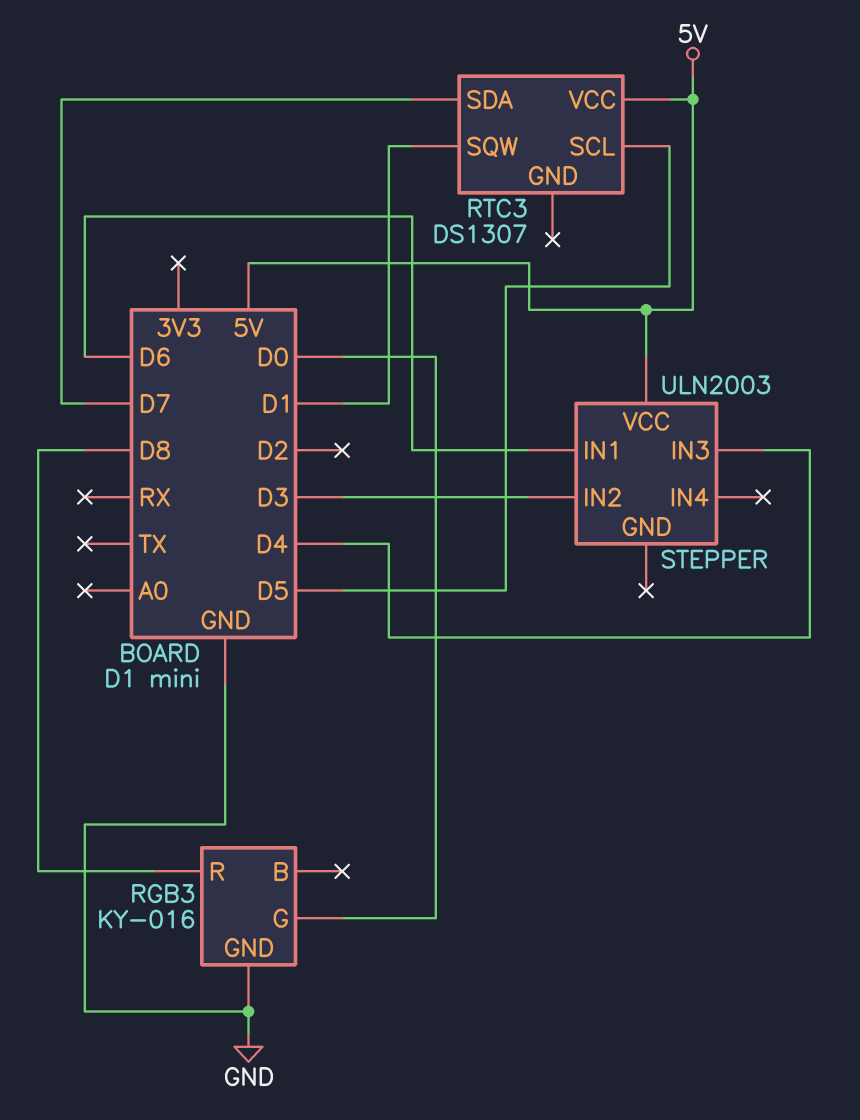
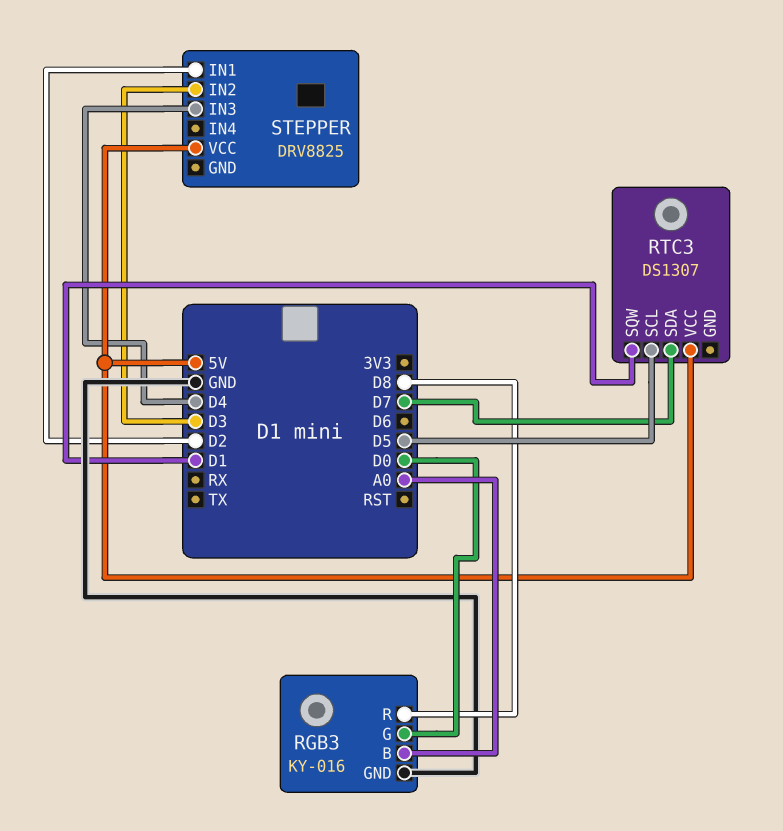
RGB3 pin B: none -> A0
STEPPER: ULN2003 -> DRV8825
STEPPER pin IN1: D6 -> D2

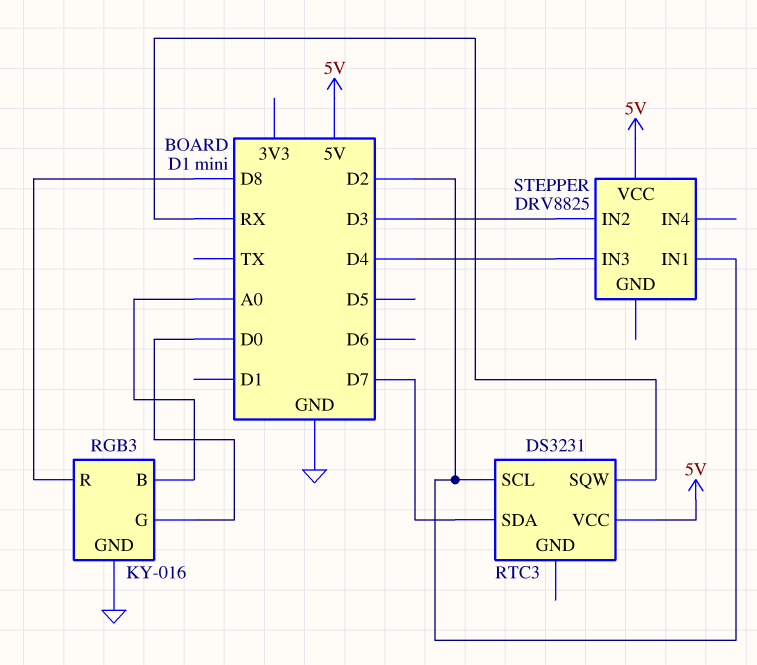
RTC3: DS1307 -> DS3231
RTC3 pin SCL: D5 -> D2
RTC3 pin SQW: D1 -> RX

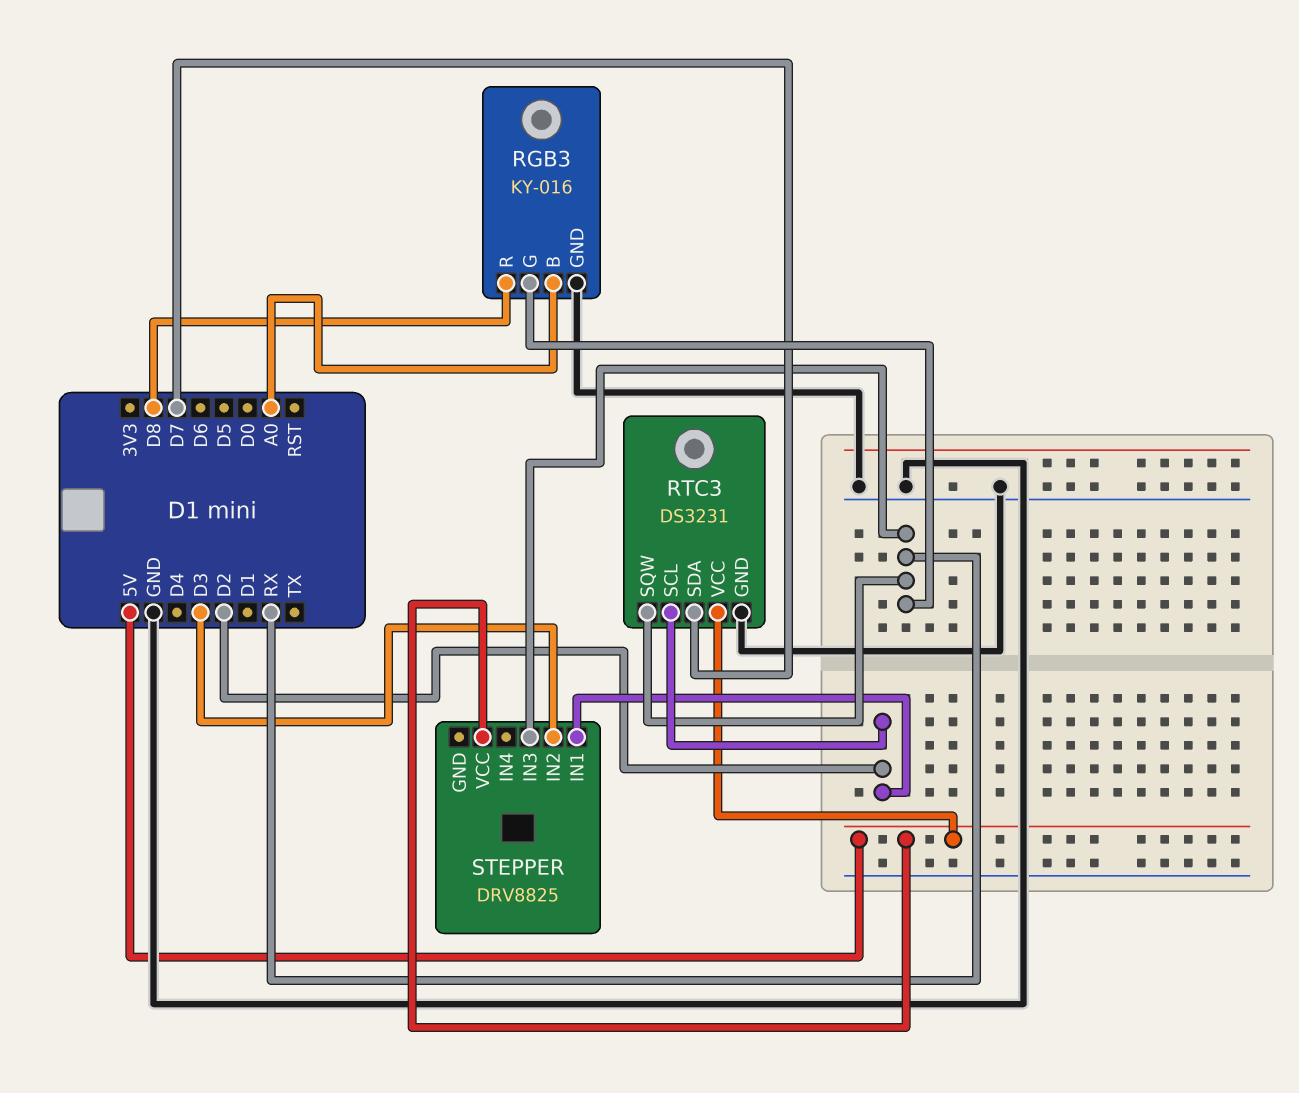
RGB3 pin G: D0 -> RX
RTC3 pin GND: none -> GND
STEPPER pin IN3: D4 -> RX

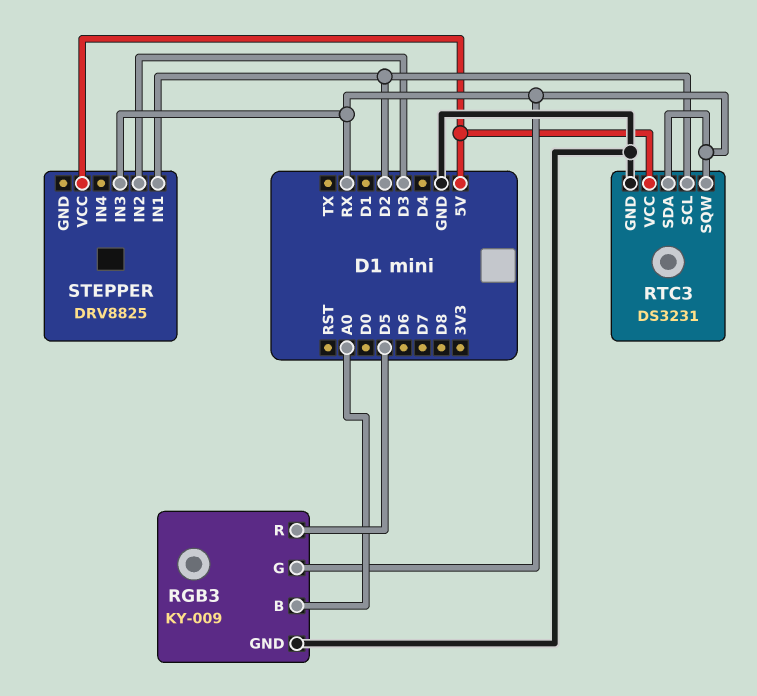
RGB3: KY-016 -> KY-009
RGB3 pin R: D8 -> D5
RTC3 pin SDA: D7 -> RX

